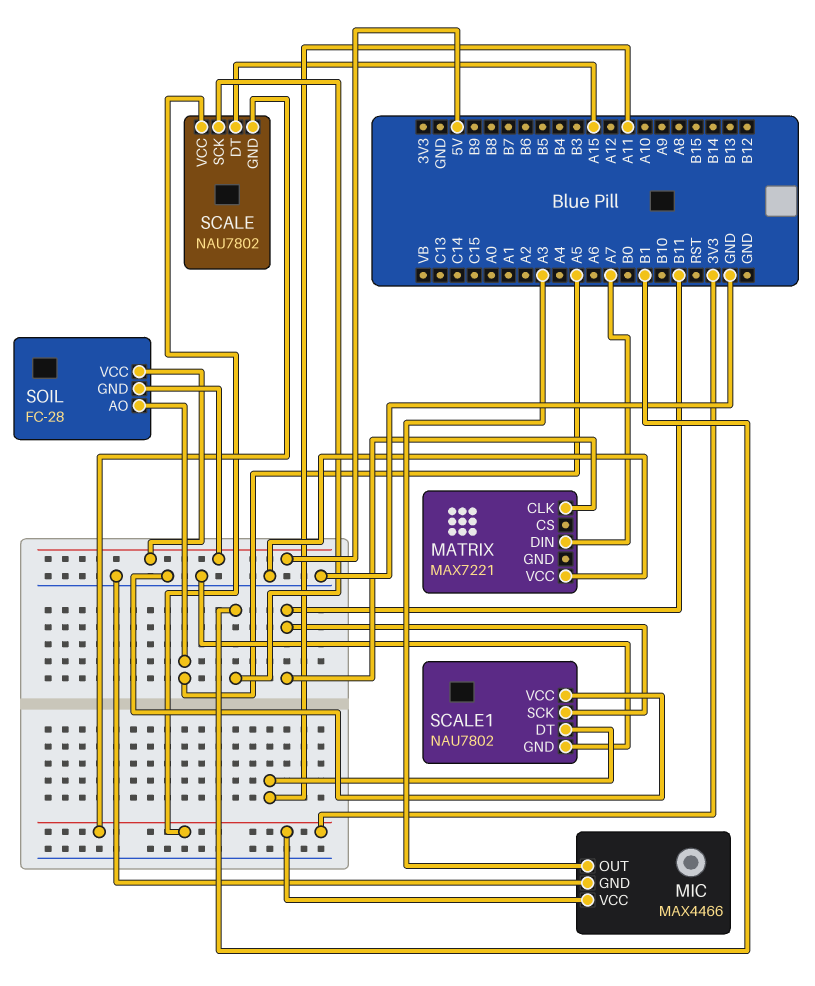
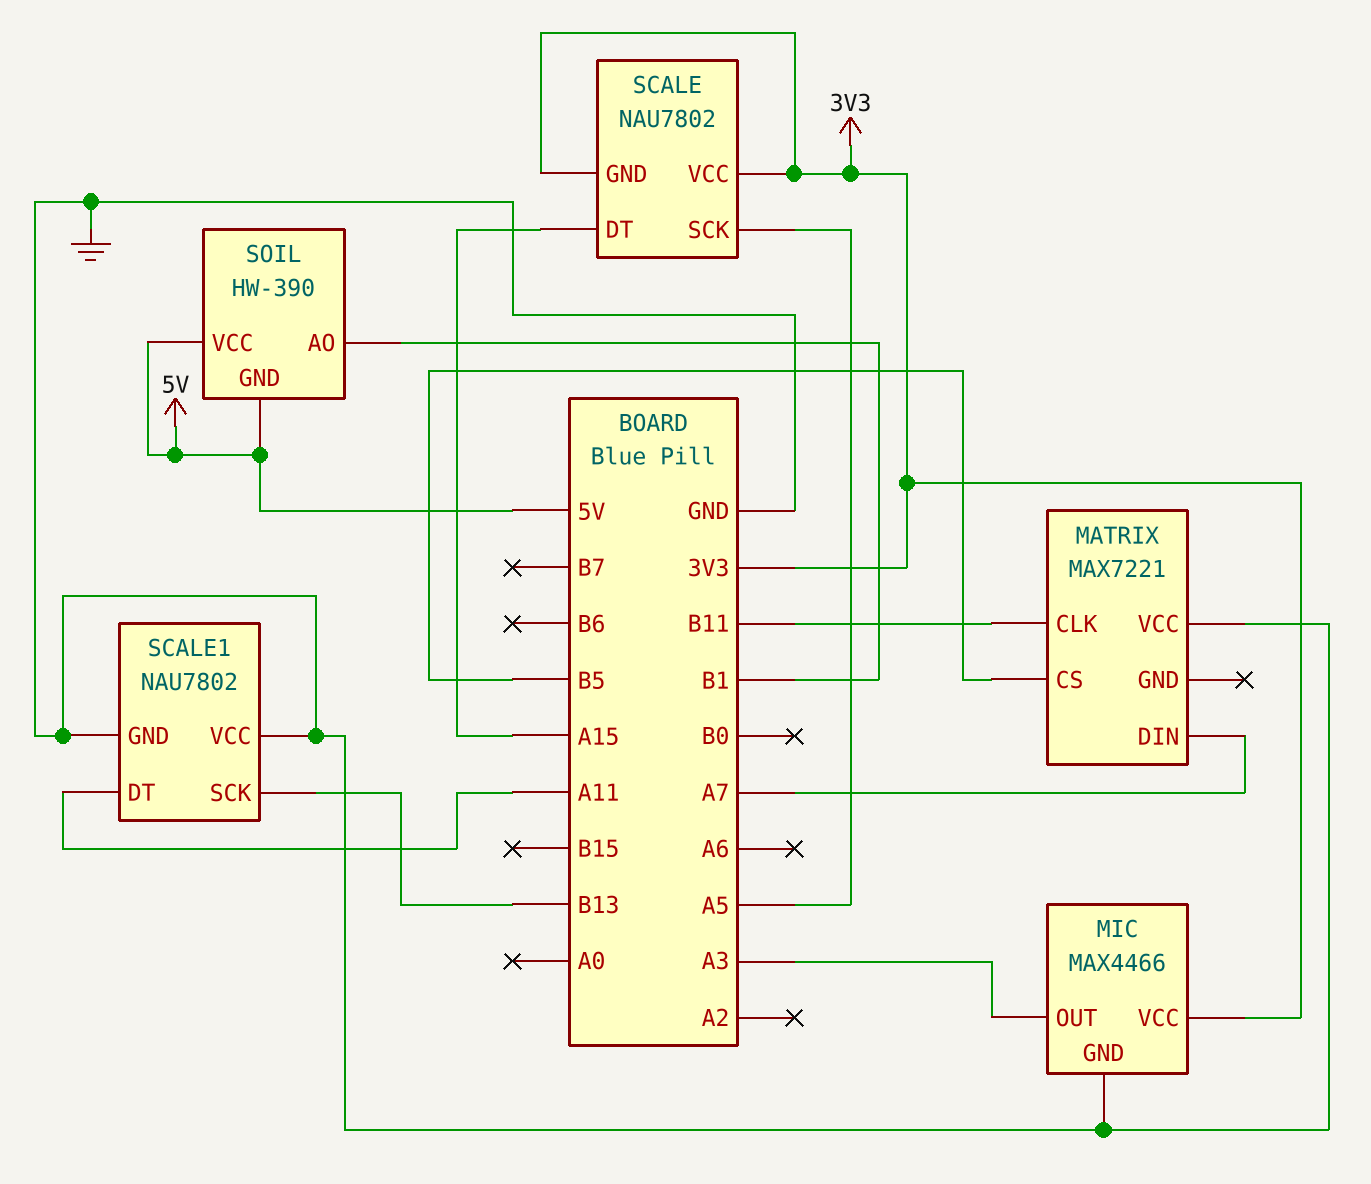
MATRIX pin CS: none -> B5
SCALE pin SCK: B1 -> A5
SCALE1 pin SCK: B11 -> B13
SOIL: FC-28 -> HW-390
SOIL pin AO: A5 -> B1

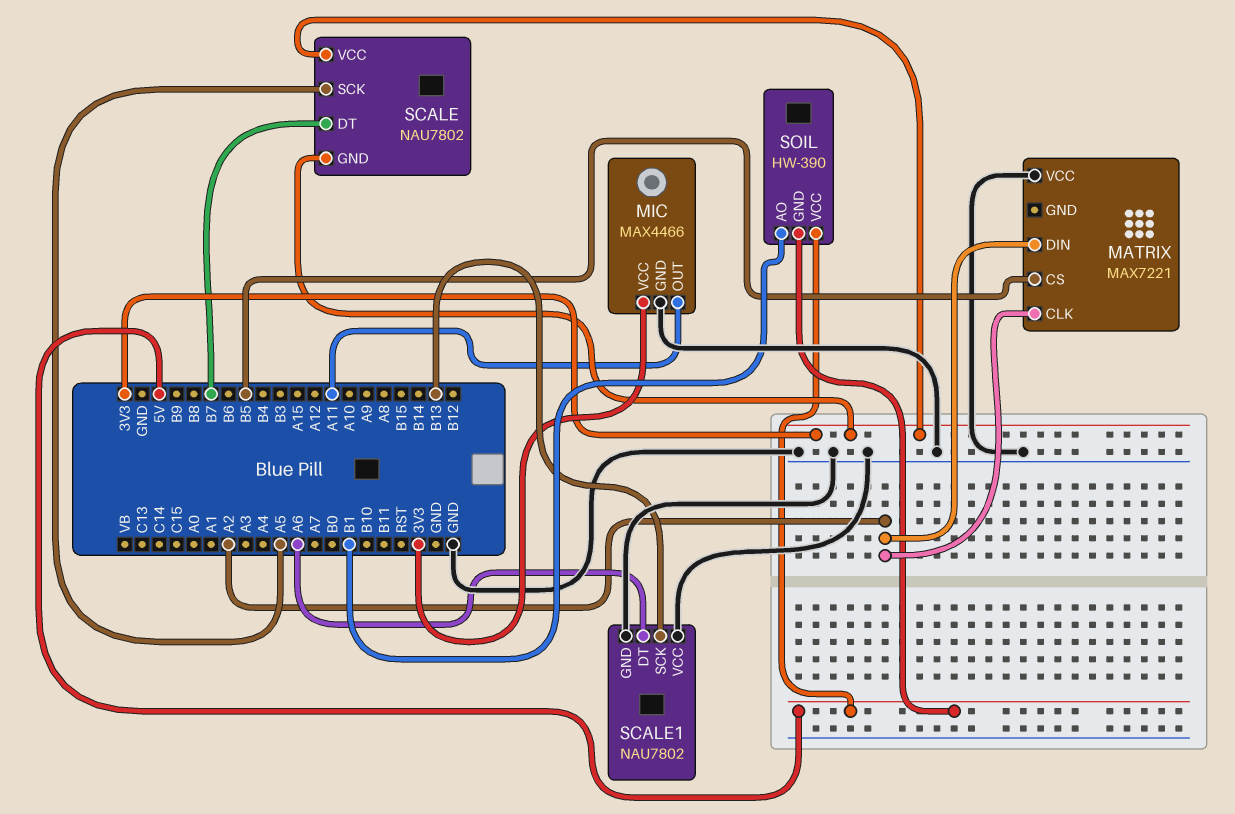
MATRIX pin CLK: B11 -> A2
MATRIX pin DIN: A7 -> A2
MIC pin OUT: A3 -> A11
SCALE pin DT: A15 -> B7
SCALE1 pin DT: A11 -> A6

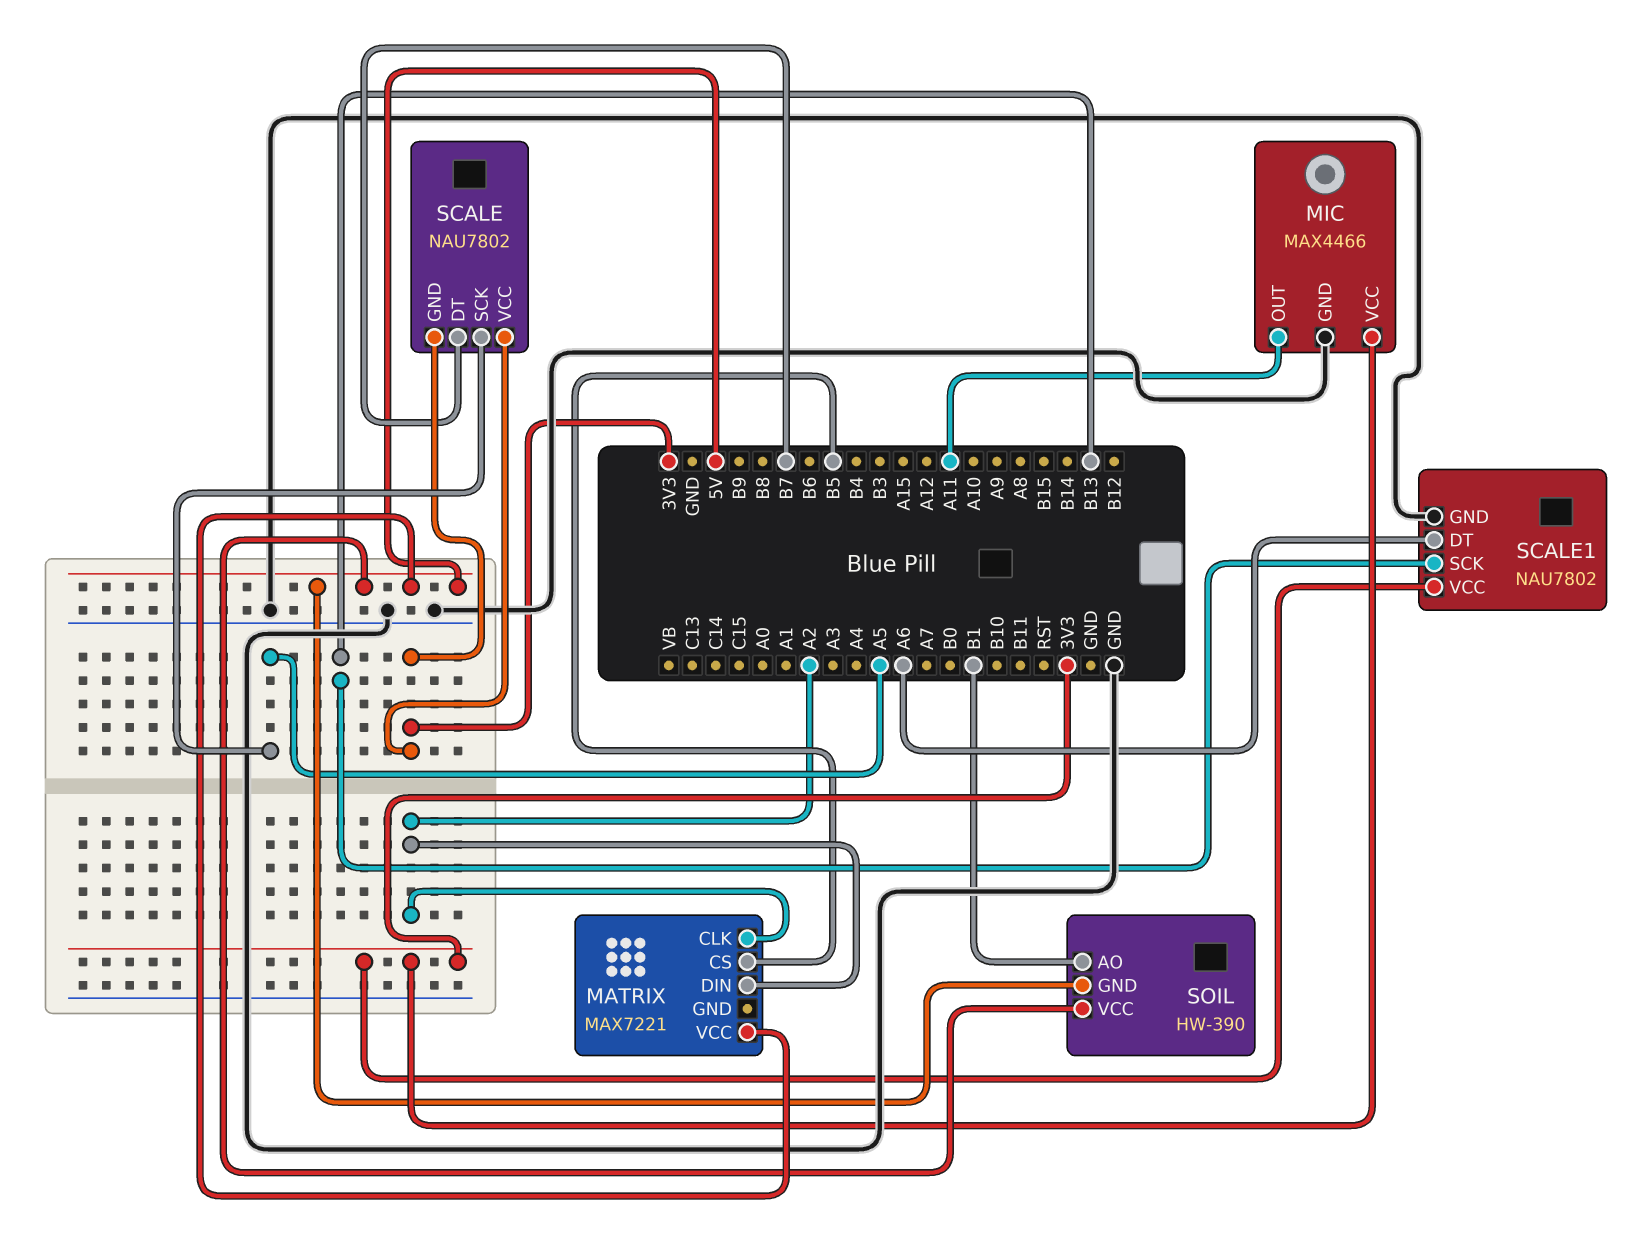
MATRIX pin VCC: GND -> 5V
SCALE1 pin VCC: GND -> 3V3

